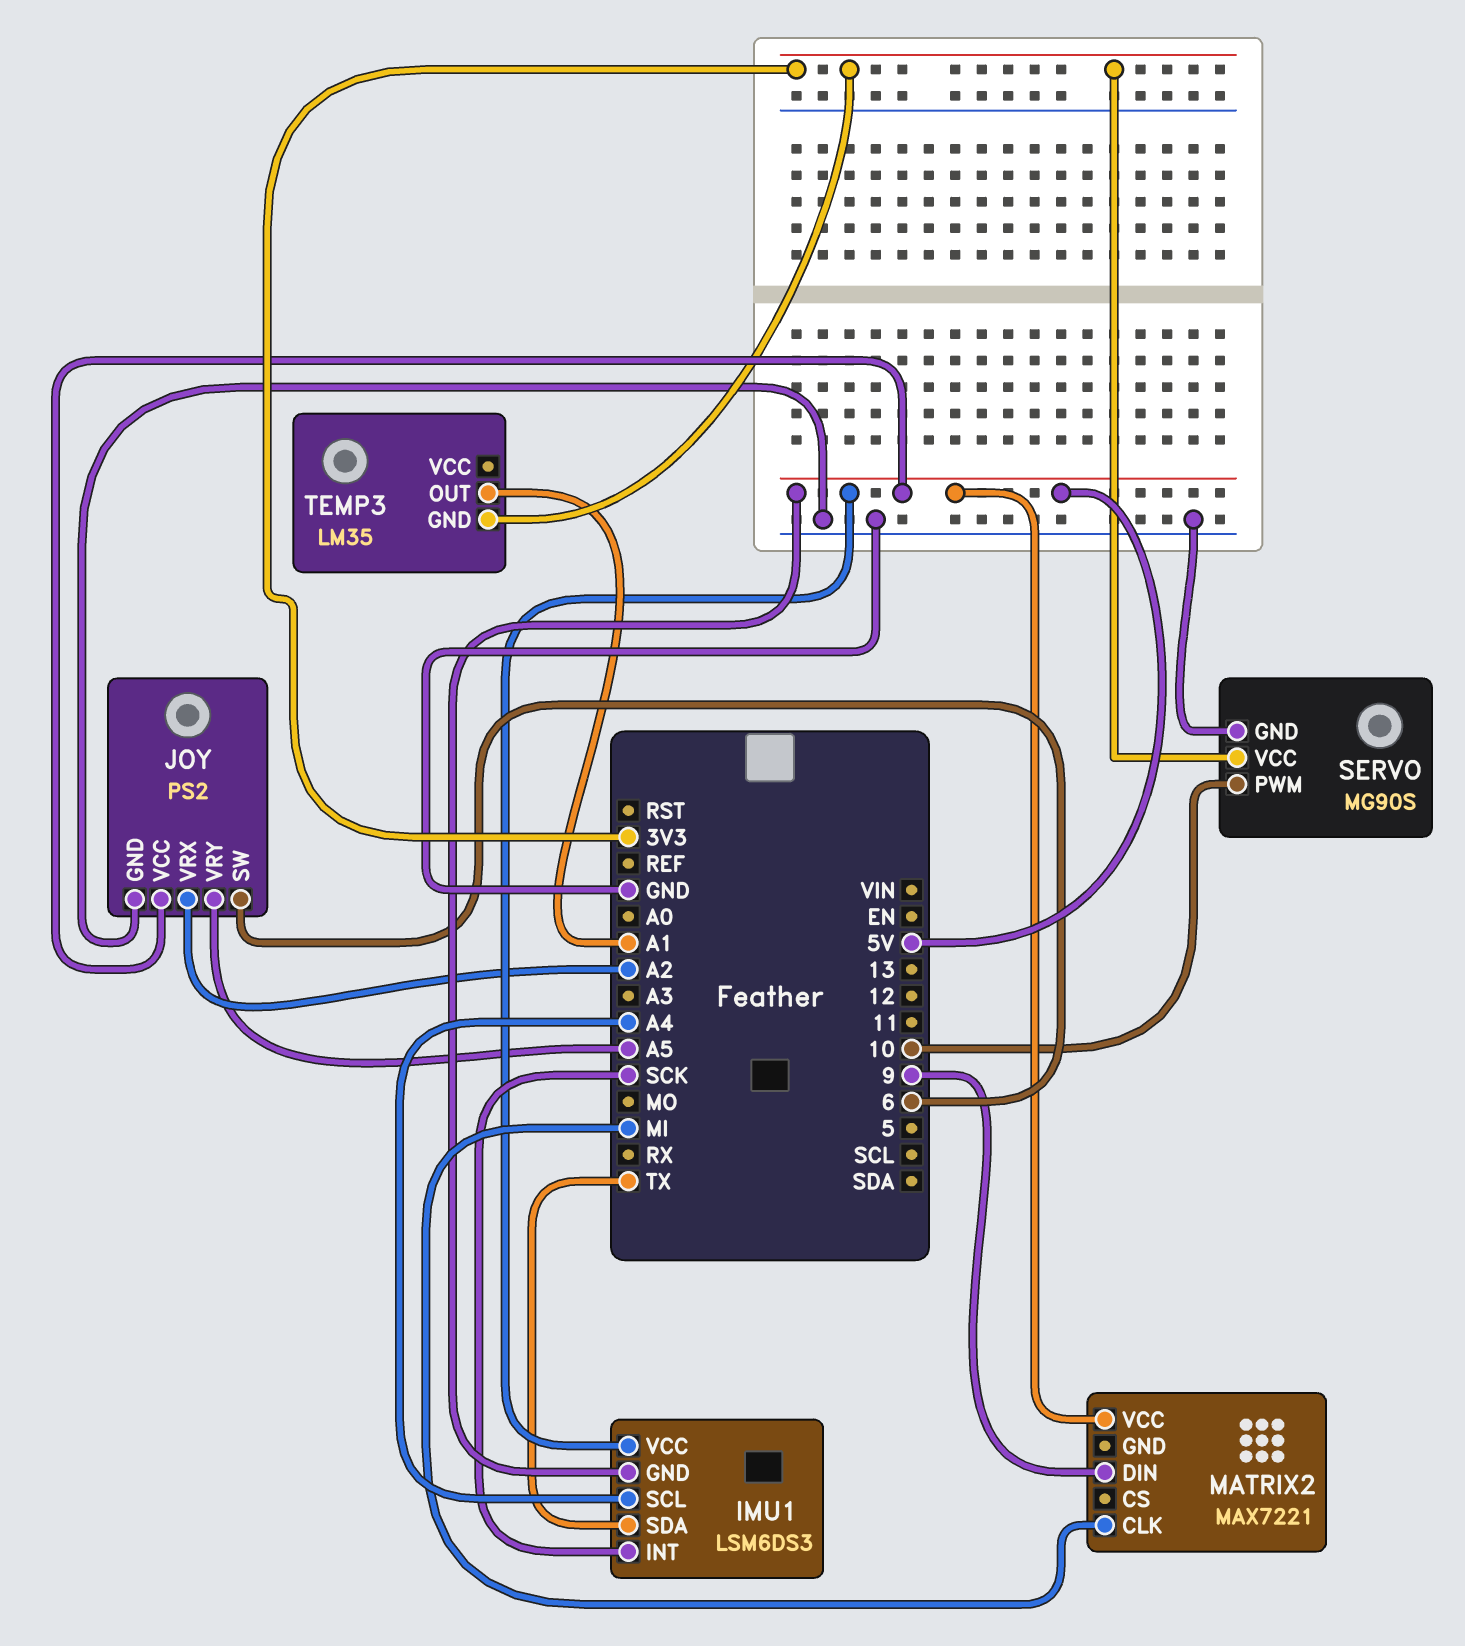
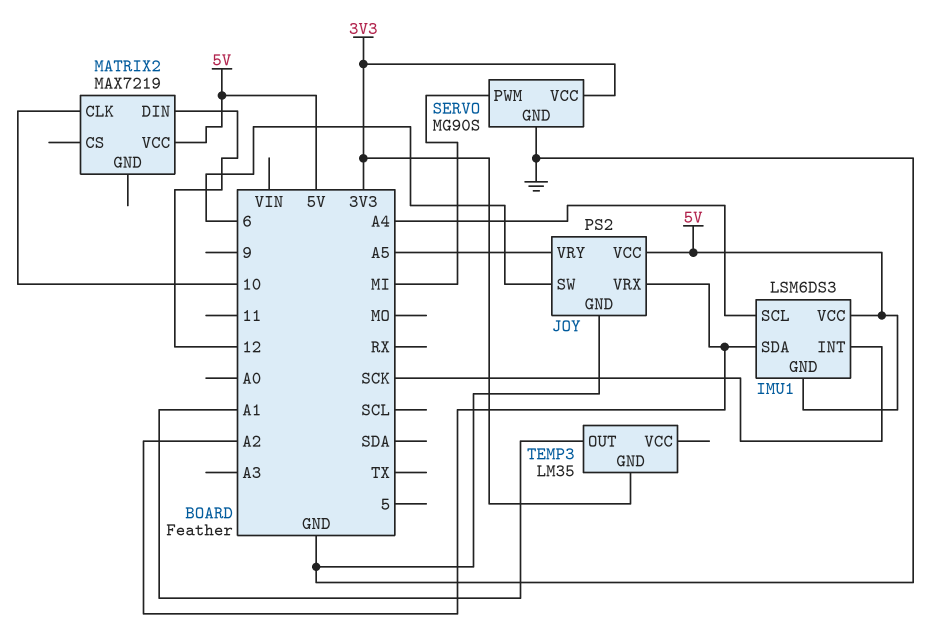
IMU1 pin SDA: TX -> A2
MATRIX2: MAX7221 -> MAX7219
MATRIX2 pin CLK: MI -> 10
MATRIX2 pin DIN: 9 -> 12
SERVO pin PWM: 10 -> MI

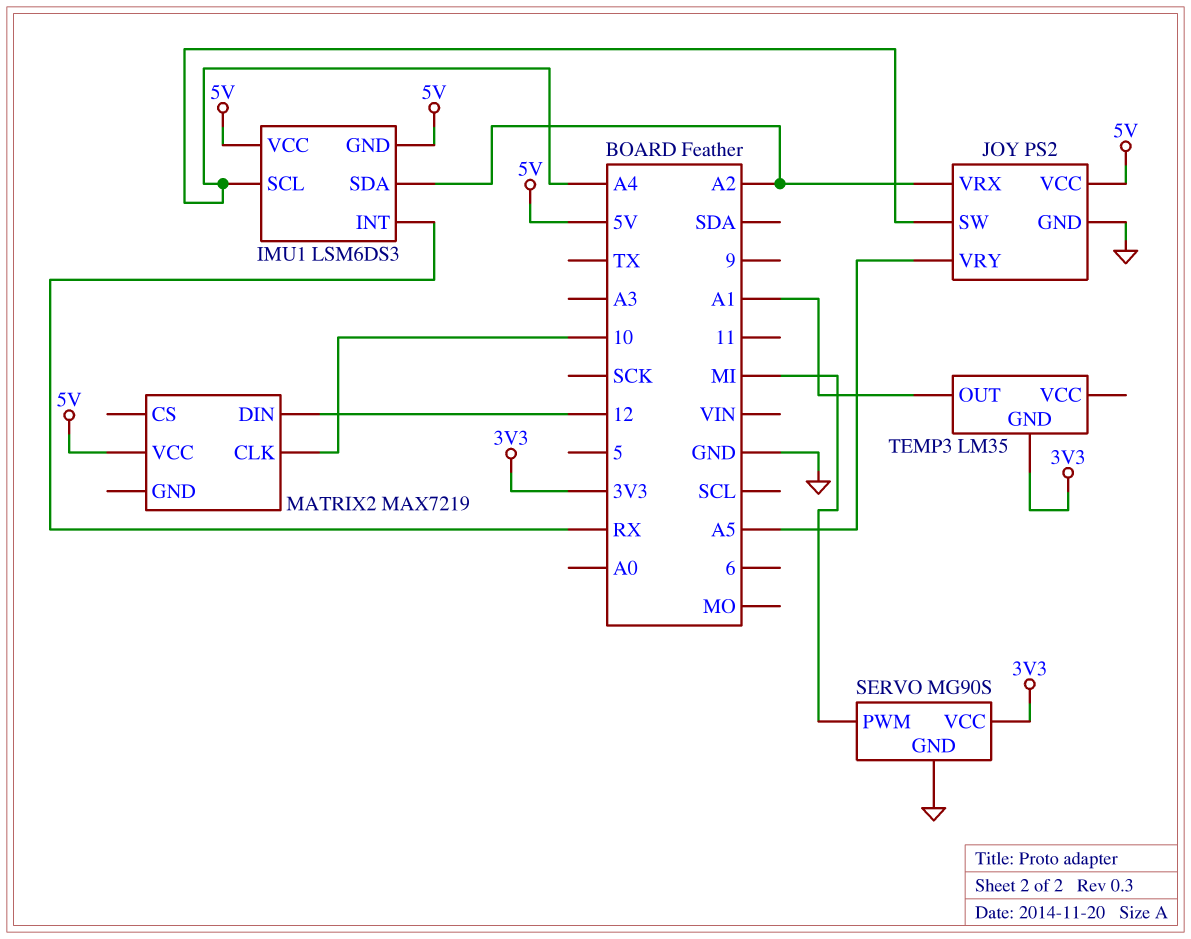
IMU1 pin INT: SCK -> RX
JOY pin SW: 6 -> A4

